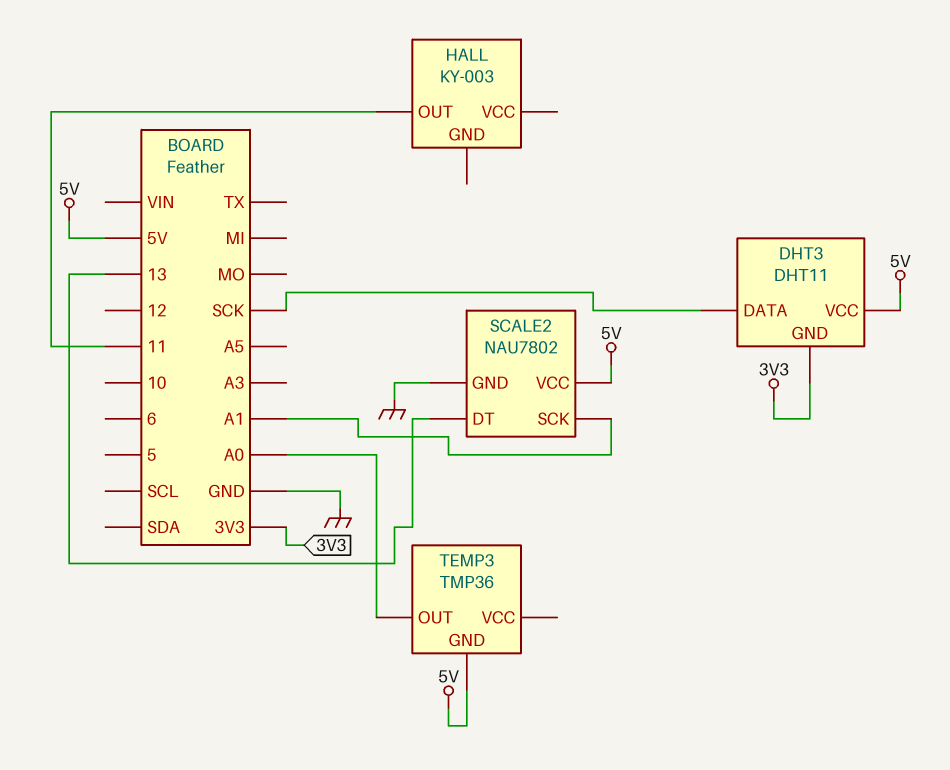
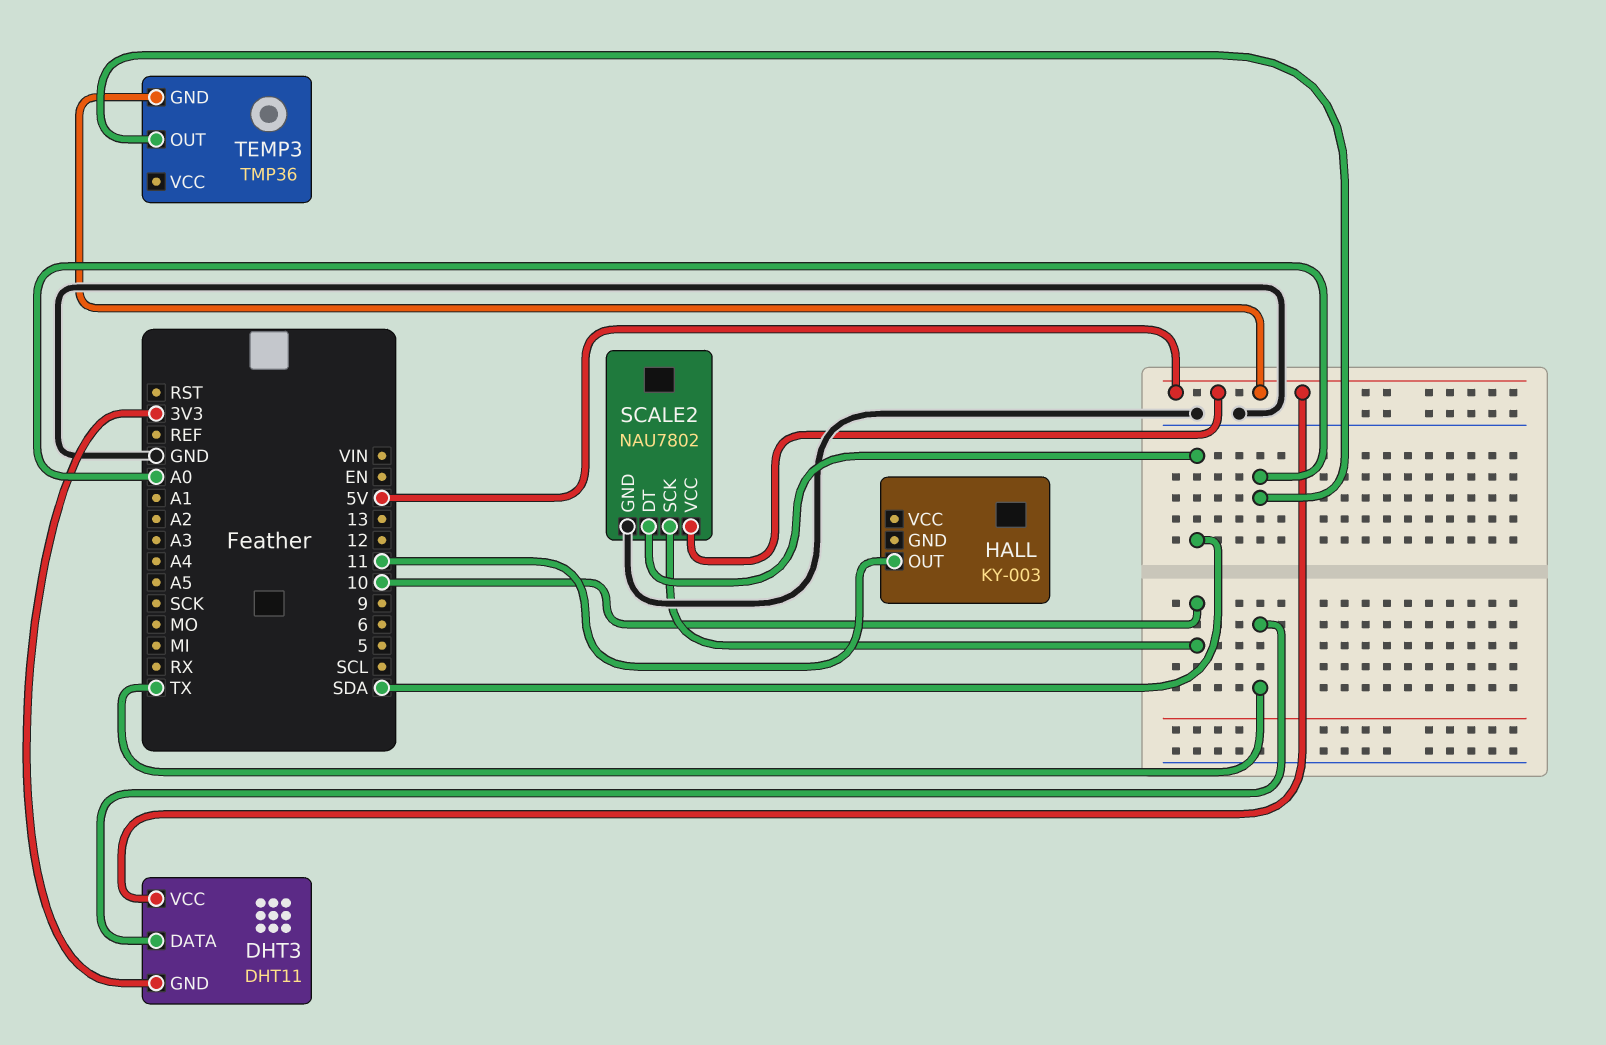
DHT3 pin DATA: SCK -> TX
SCALE2 pin DT: 13 -> SDA
SCALE2 pin SCK: A1 -> 10

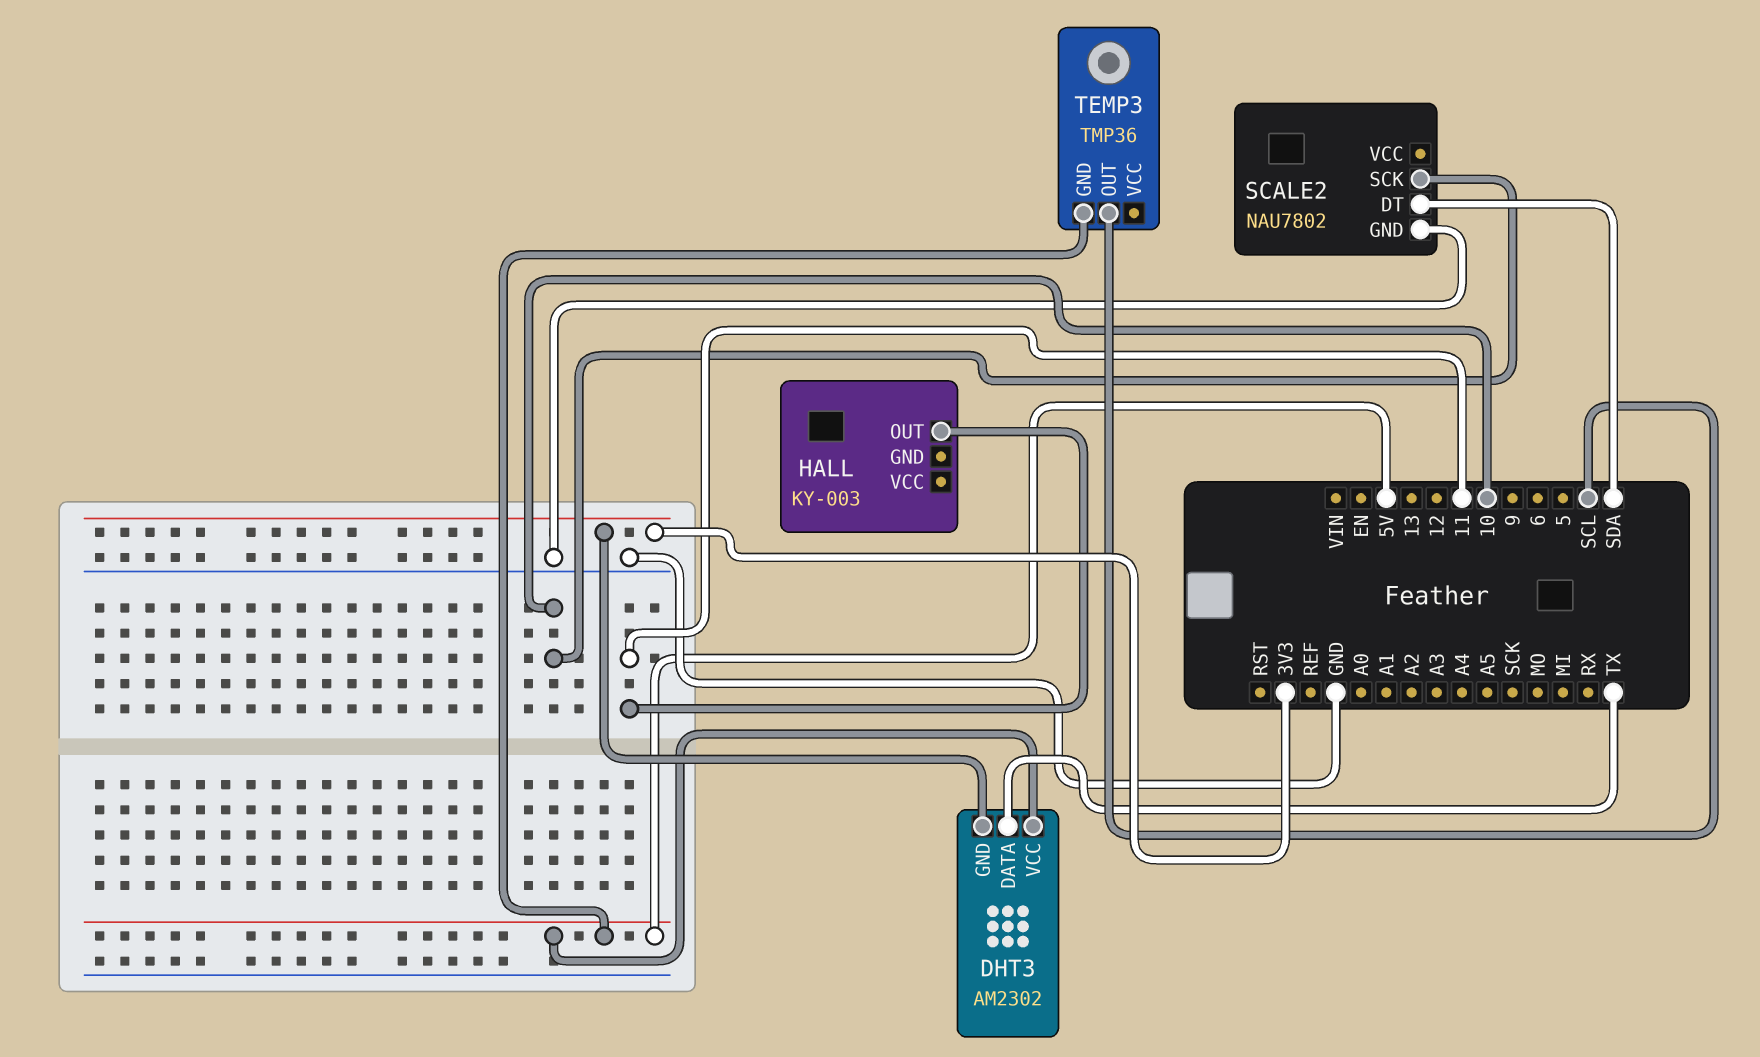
DHT3: DHT11 -> AM2302
SCALE2 pin VCC: 5V -> none
TEMP3 pin OUT: A0 -> SCL

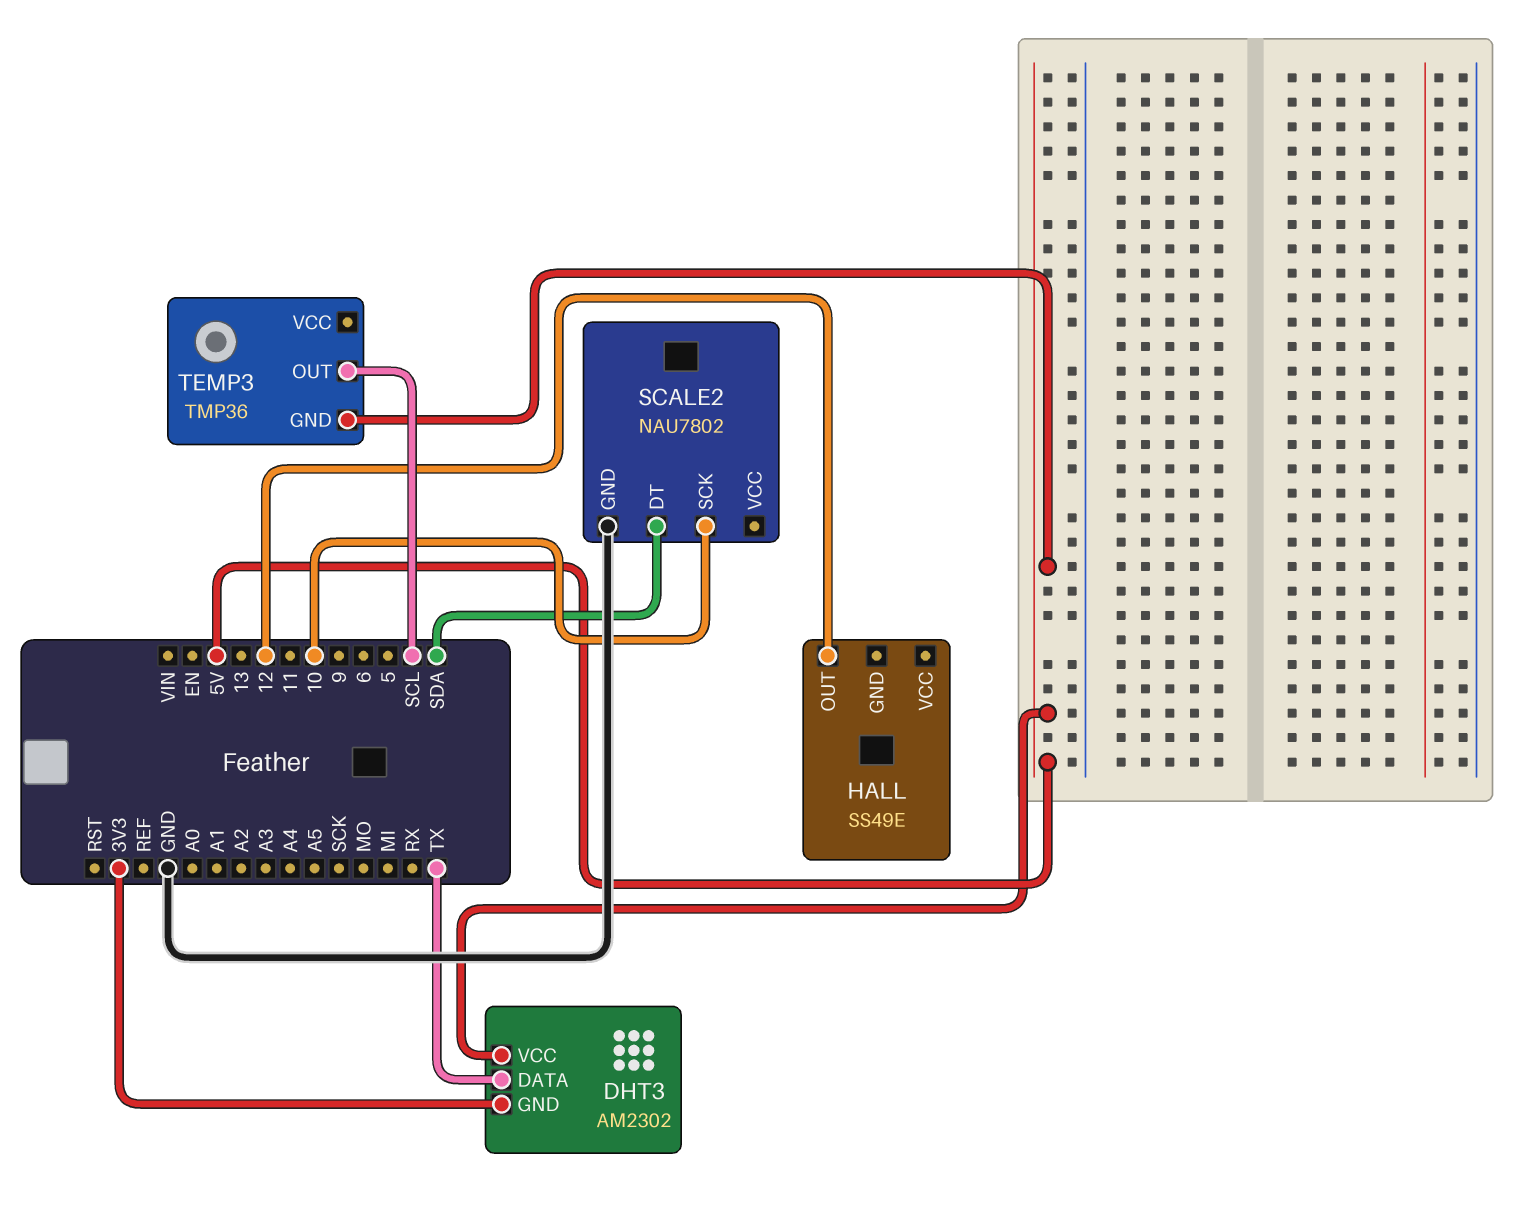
HALL: KY-003 -> SS49E
HALL pin OUT: 11 -> 12

